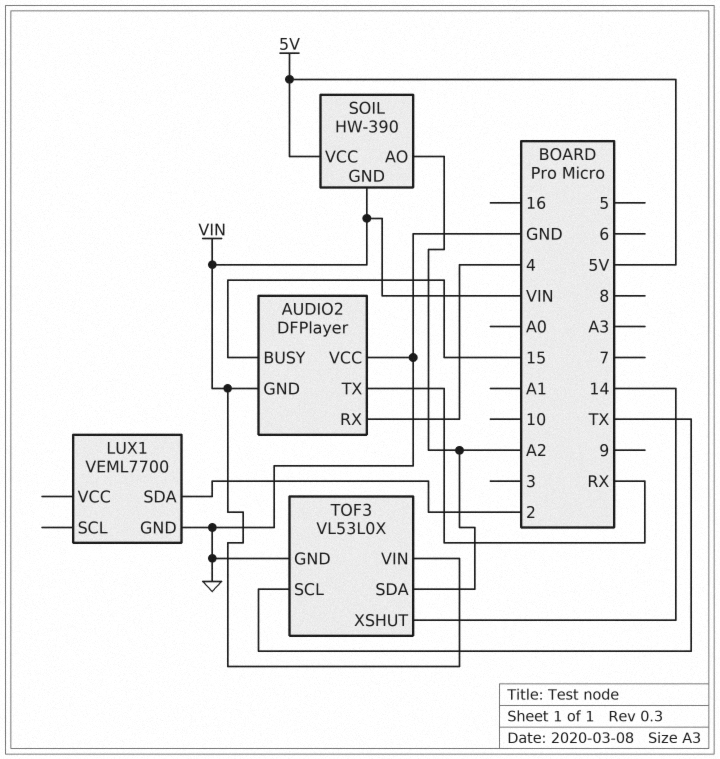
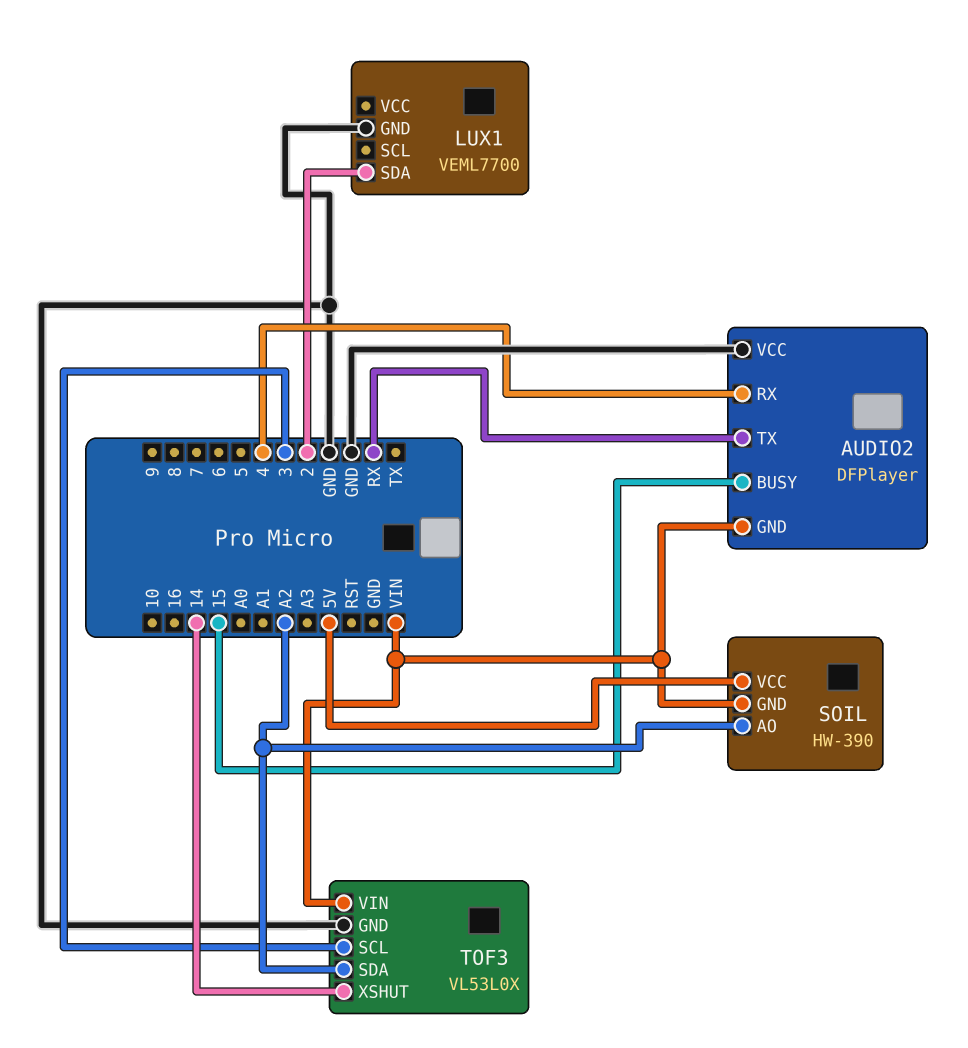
TOF3 pin SCL: TX -> 3

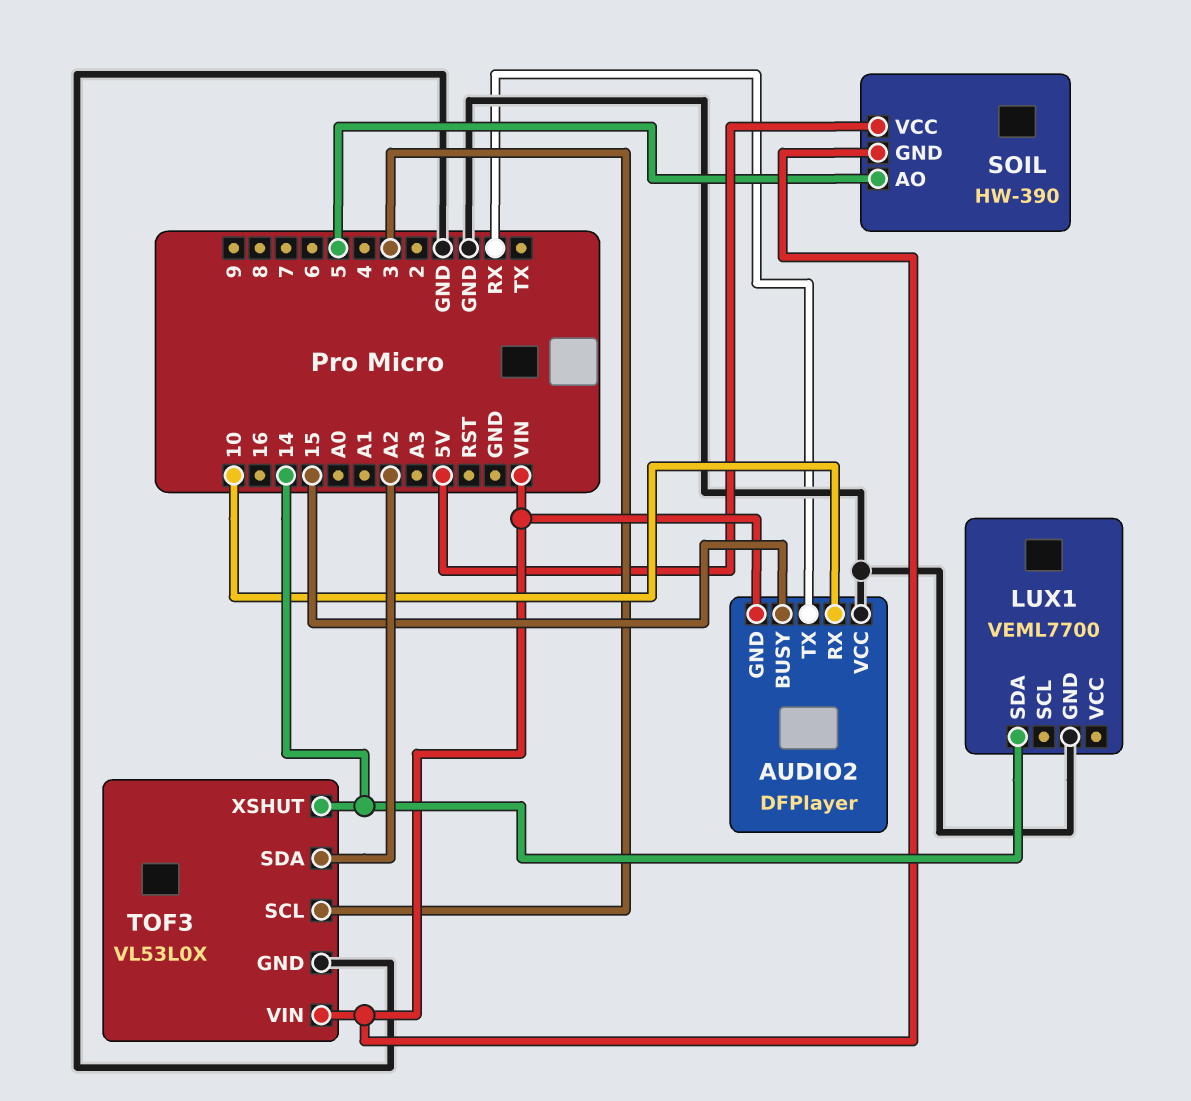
AUDIO2 pin RX: 4 -> 10
LUX1 pin SDA: 2 -> 14
SOIL pin AO: A2 -> 5

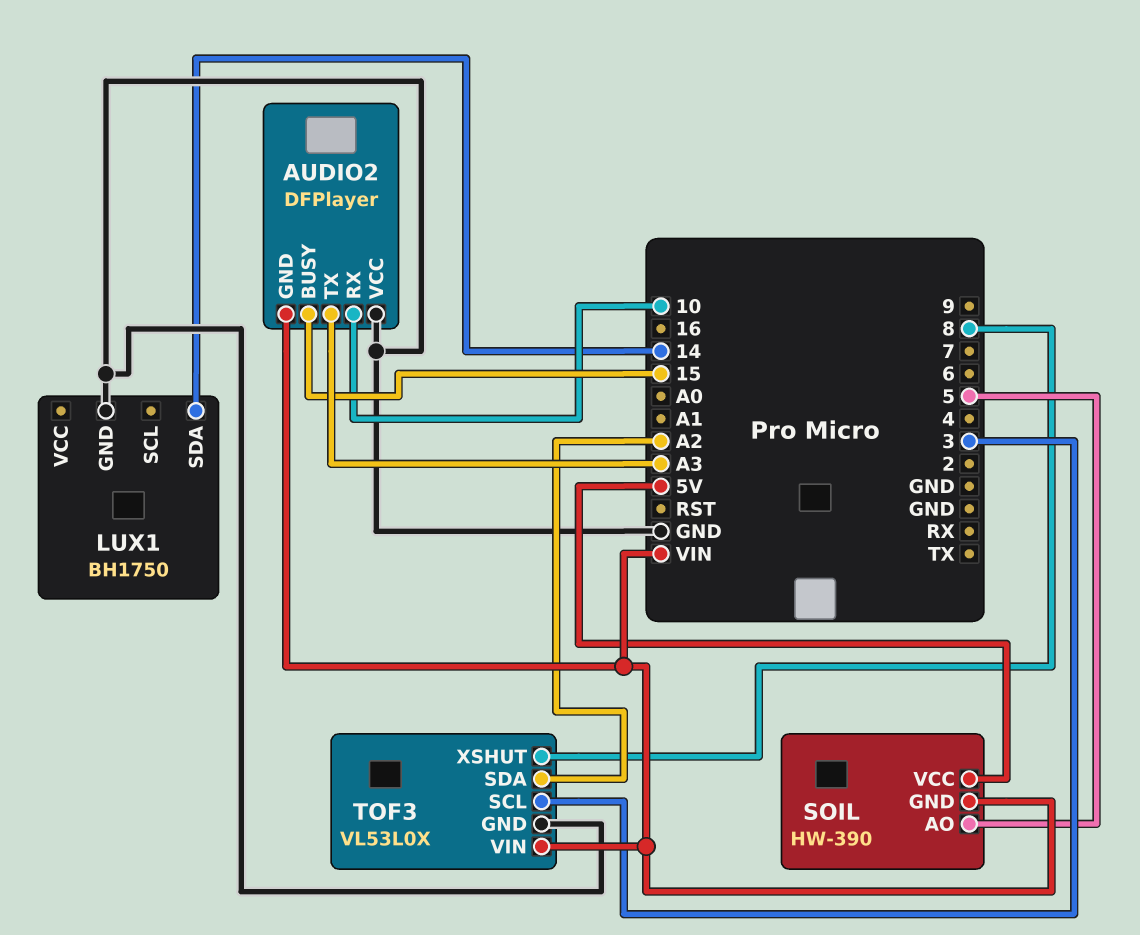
AUDIO2 pin TX: RX -> A3
LUX1: VEML7700 -> BH1750
TOF3 pin XSHUT: 14 -> 8

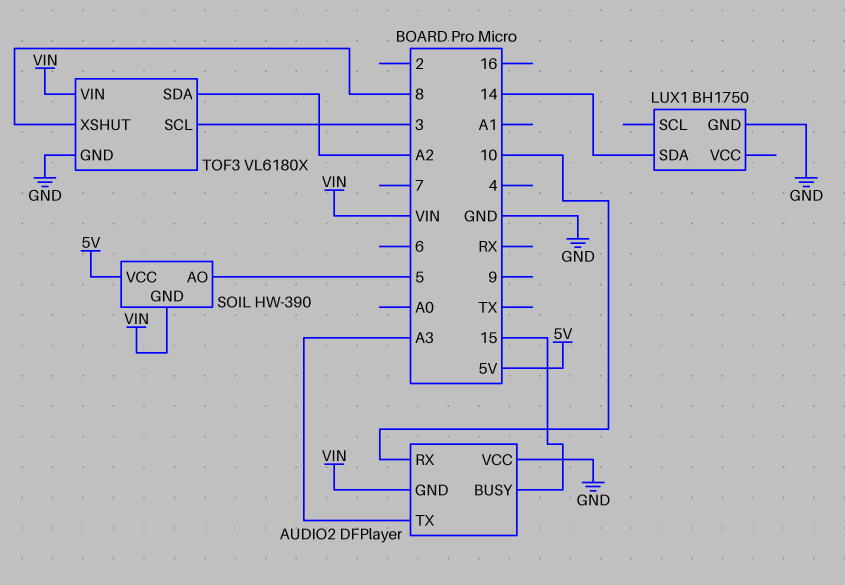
TOF3: VL53L0X -> VL6180X

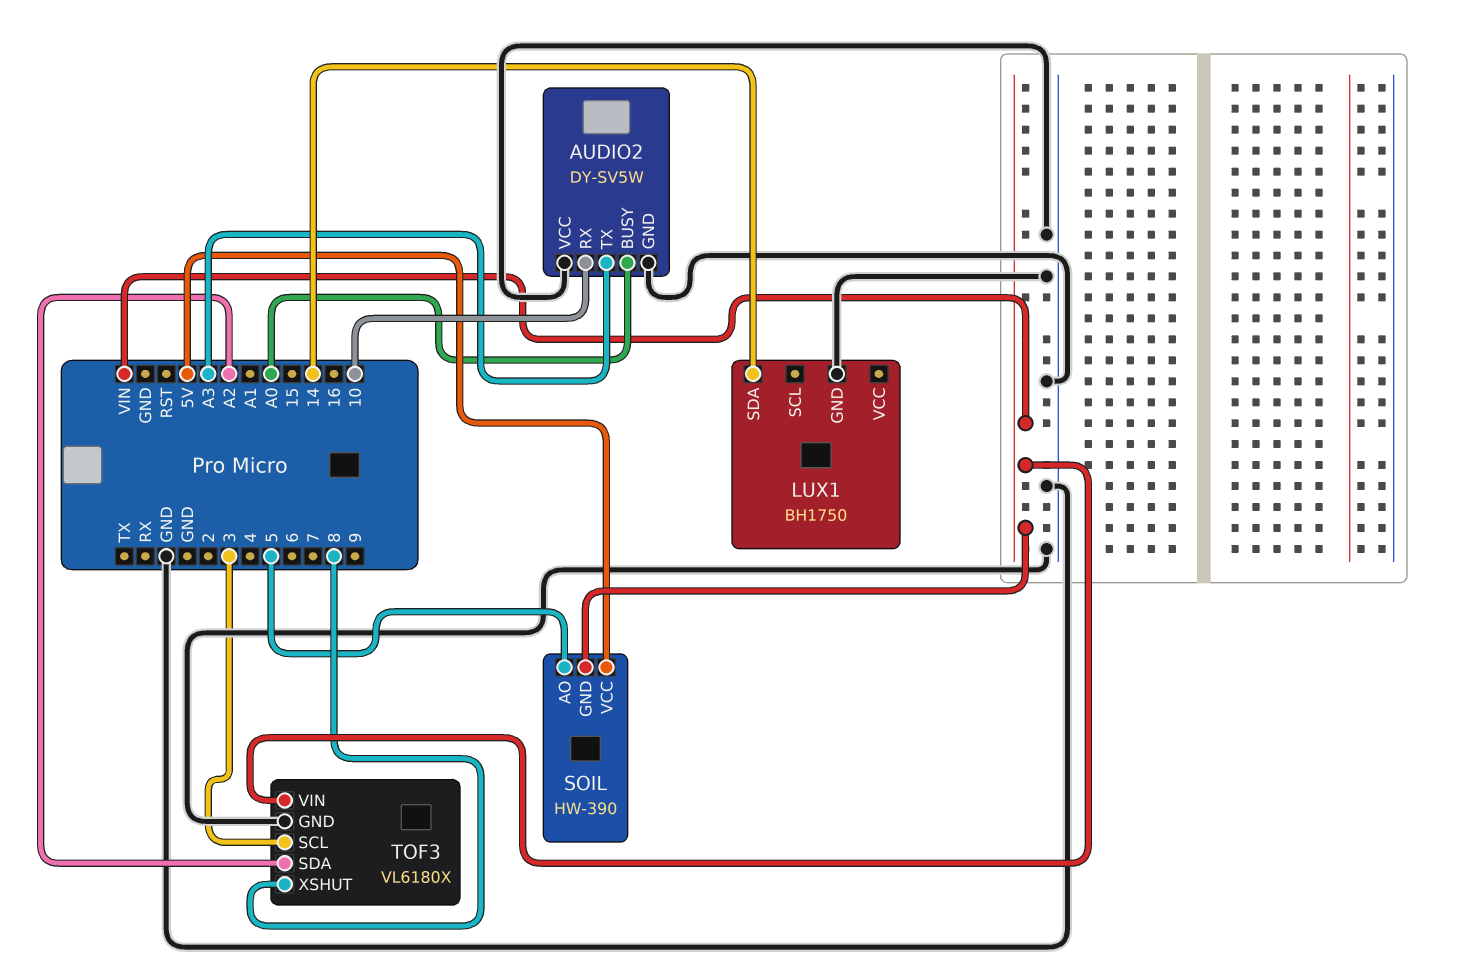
AUDIO2: DFPlayer -> DY-SV5W
AUDIO2 pin BUSY: 15 -> A0
AUDIO2 pin GND: VIN -> GND

